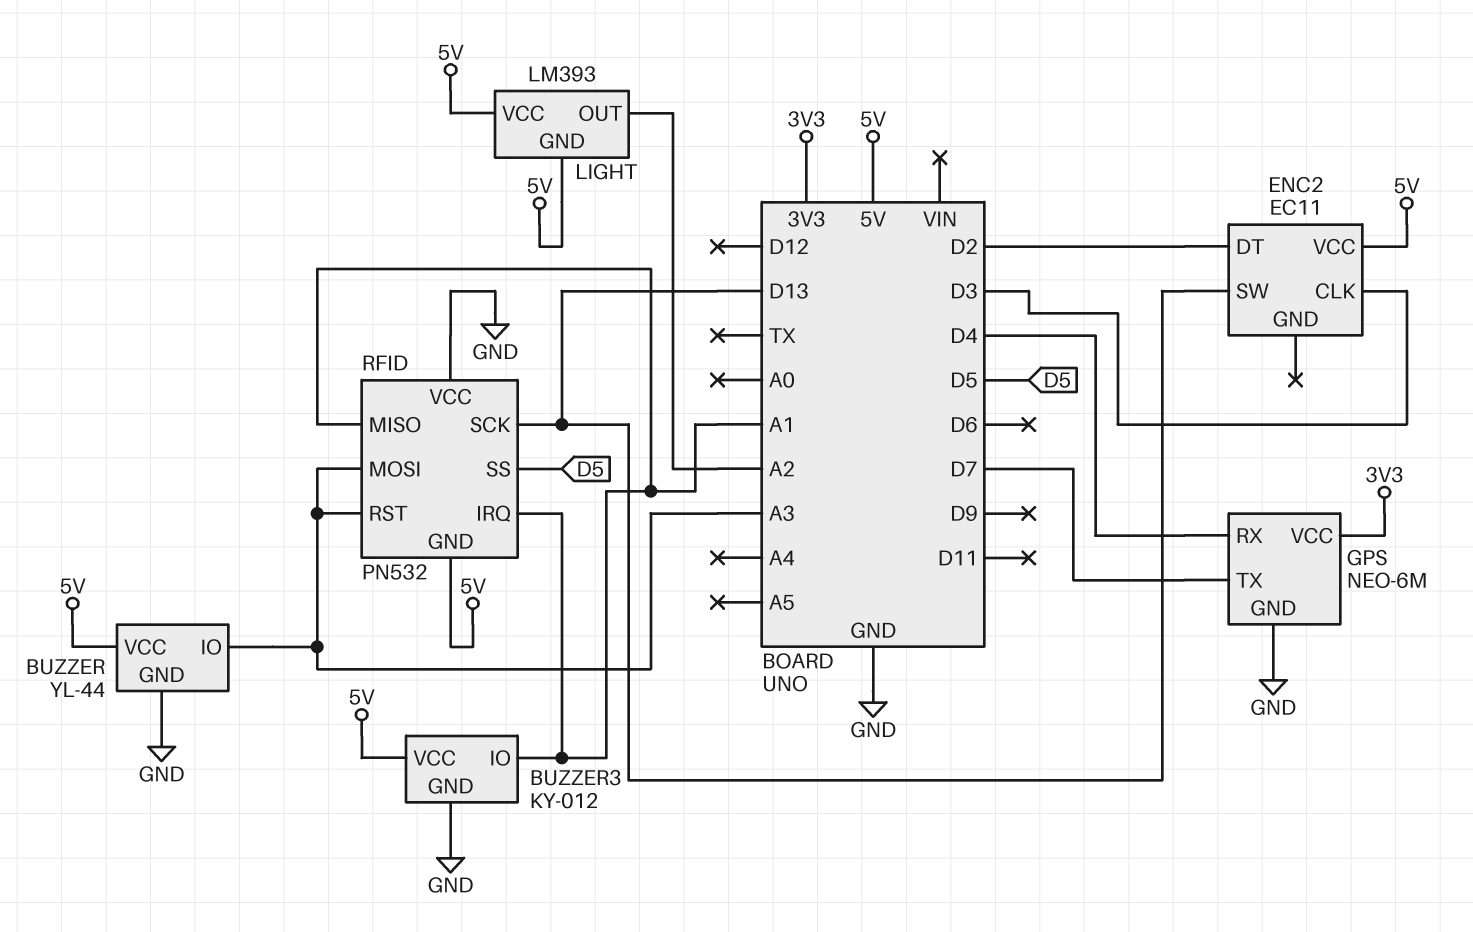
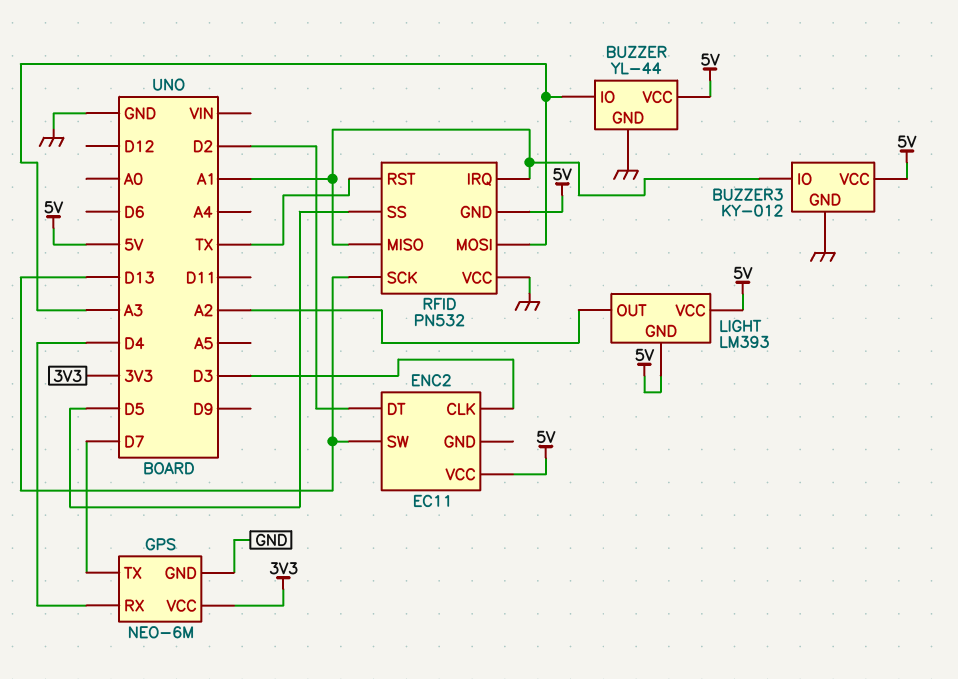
RFID pin RST: A3 -> TX

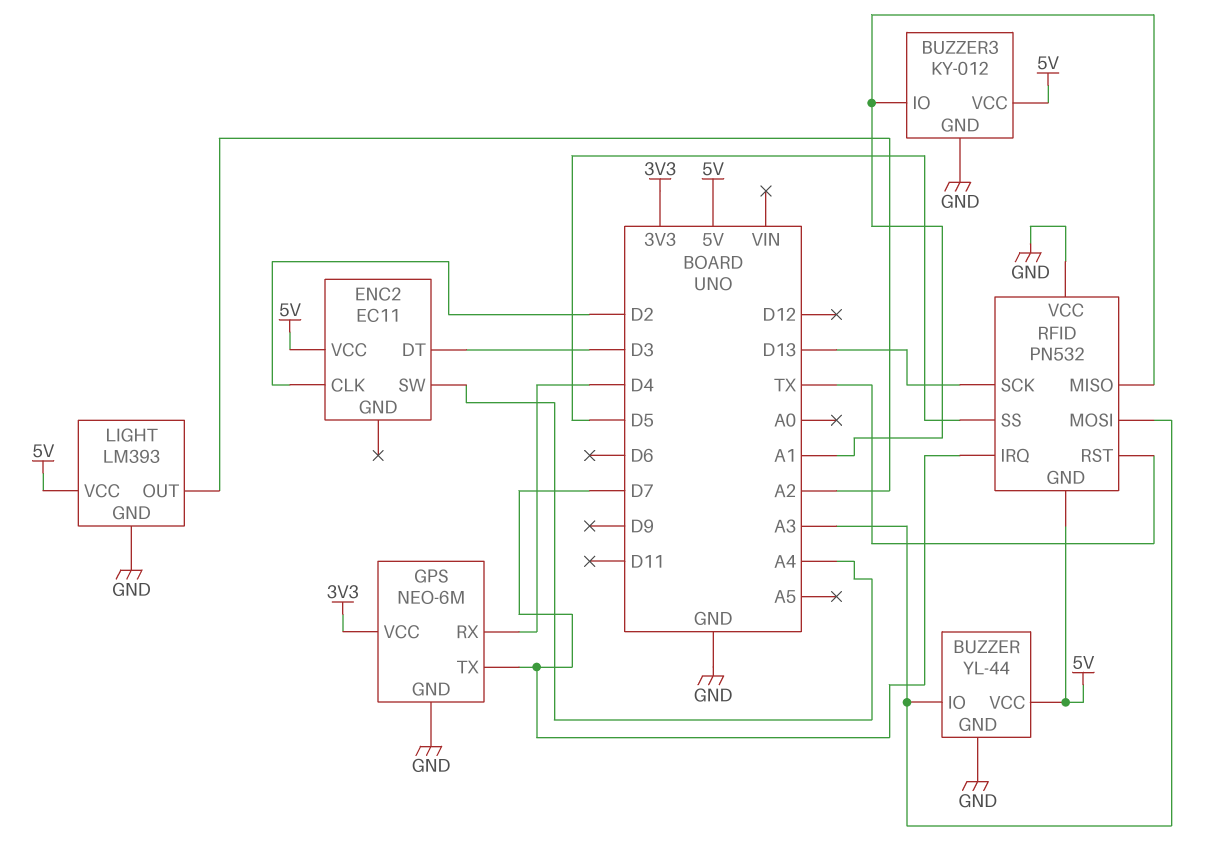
ENC2 pin CLK: D3 -> D2
ENC2 pin DT: D2 -> D3
ENC2 pin SW: D13 -> A4
LIGHT pin GND: 5V -> GND
RFID pin IRQ: A1 -> D7

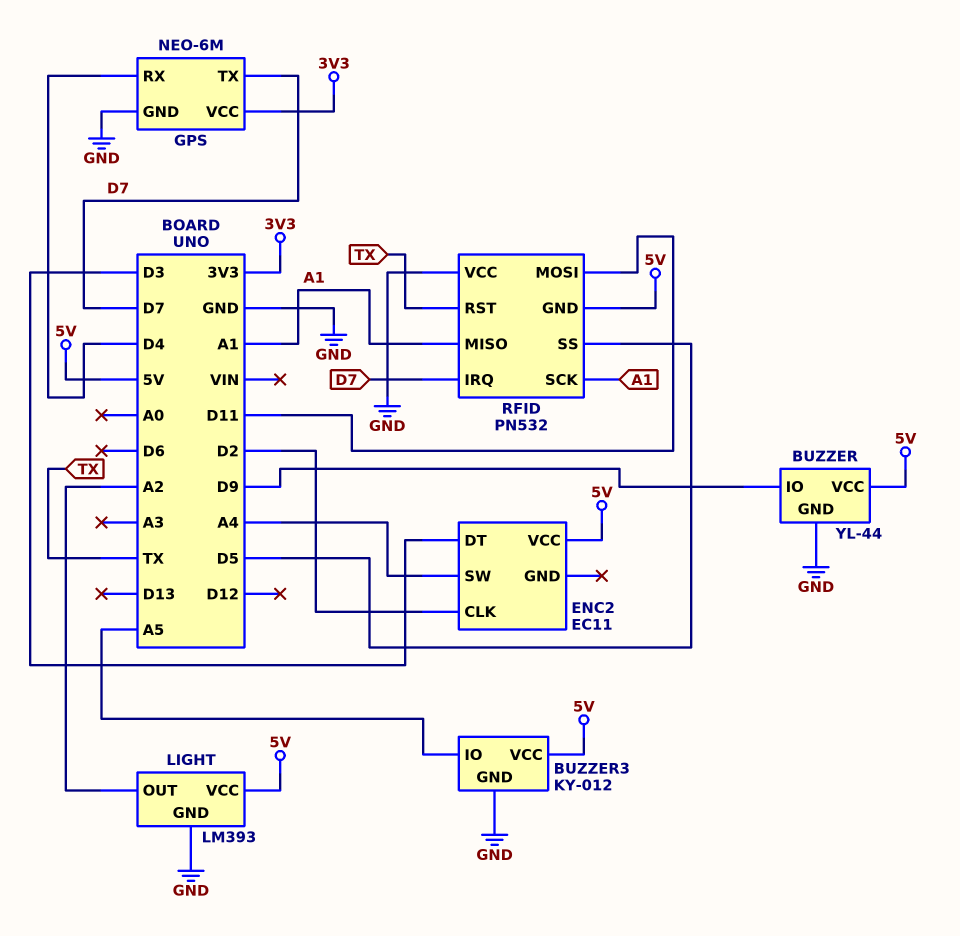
BUZZER pin IO: A3 -> D9
BUZZER3 pin IO: A1 -> A5
RFID pin MOSI: A3 -> D11
RFID pin SCK: D13 -> A1

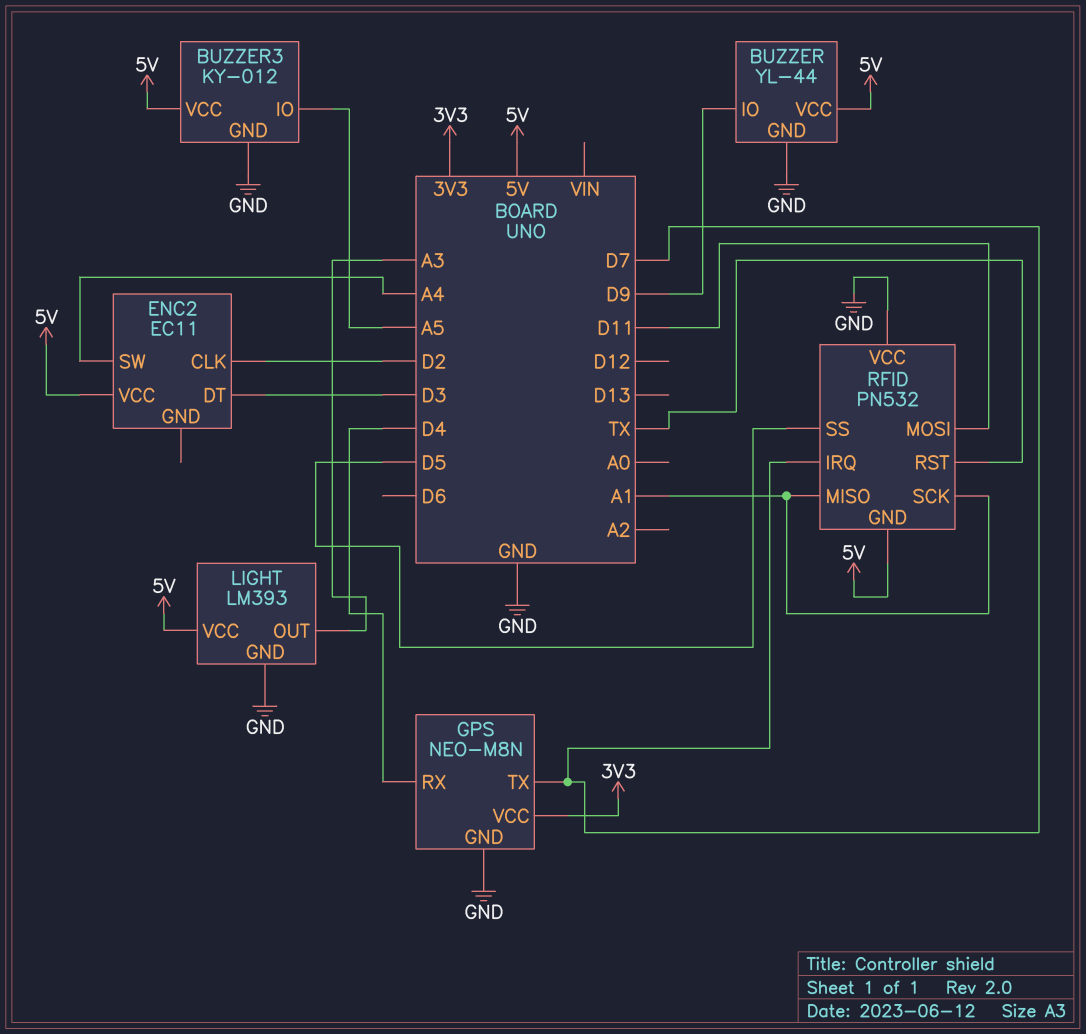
GPS: NEO-6M -> NEO-M8N
LIGHT pin OUT: A2 -> A3

